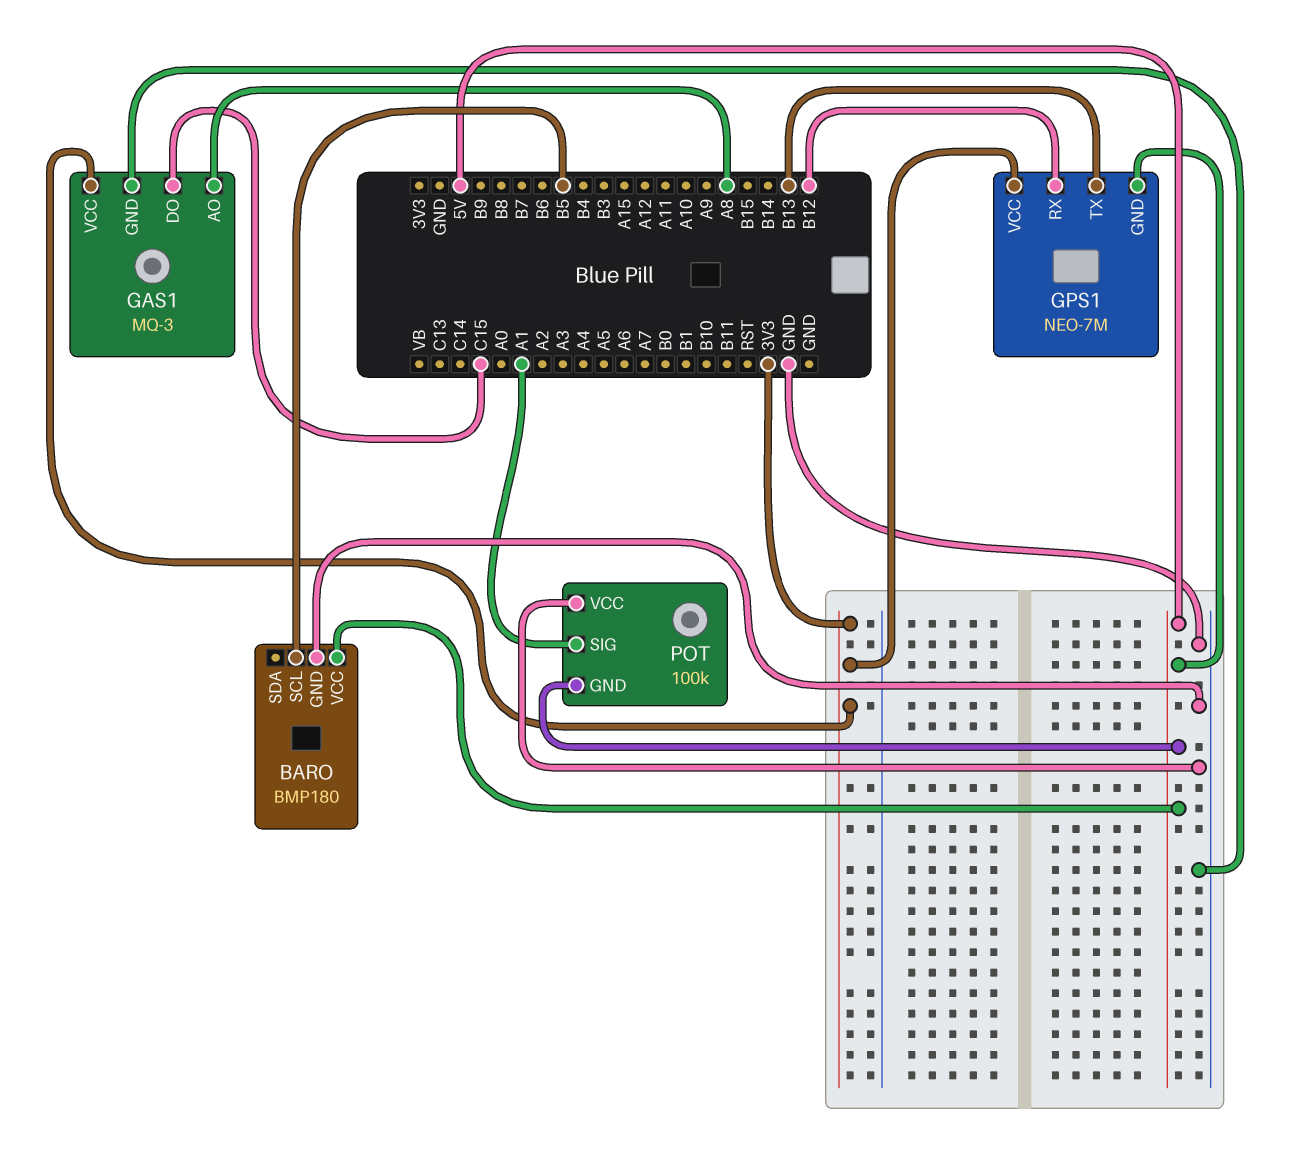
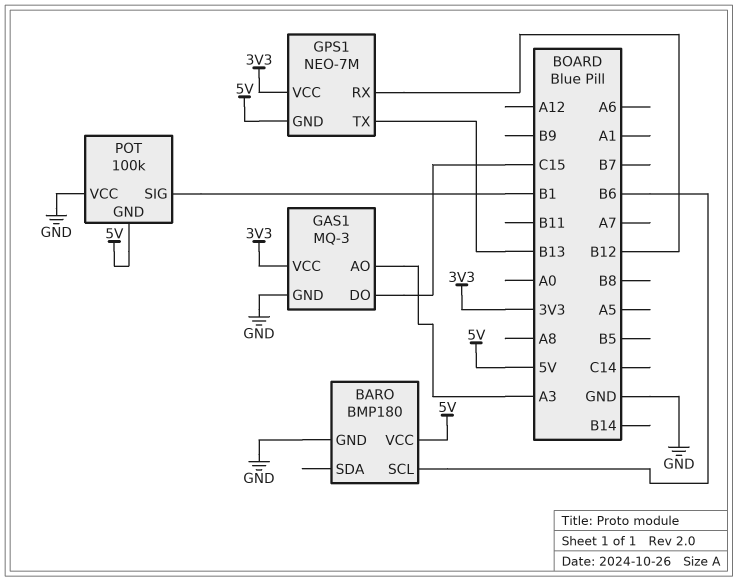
BARO pin SCL: B5 -> B6
GAS1 pin AO: A8 -> A3
POT pin SIG: A1 -> B1

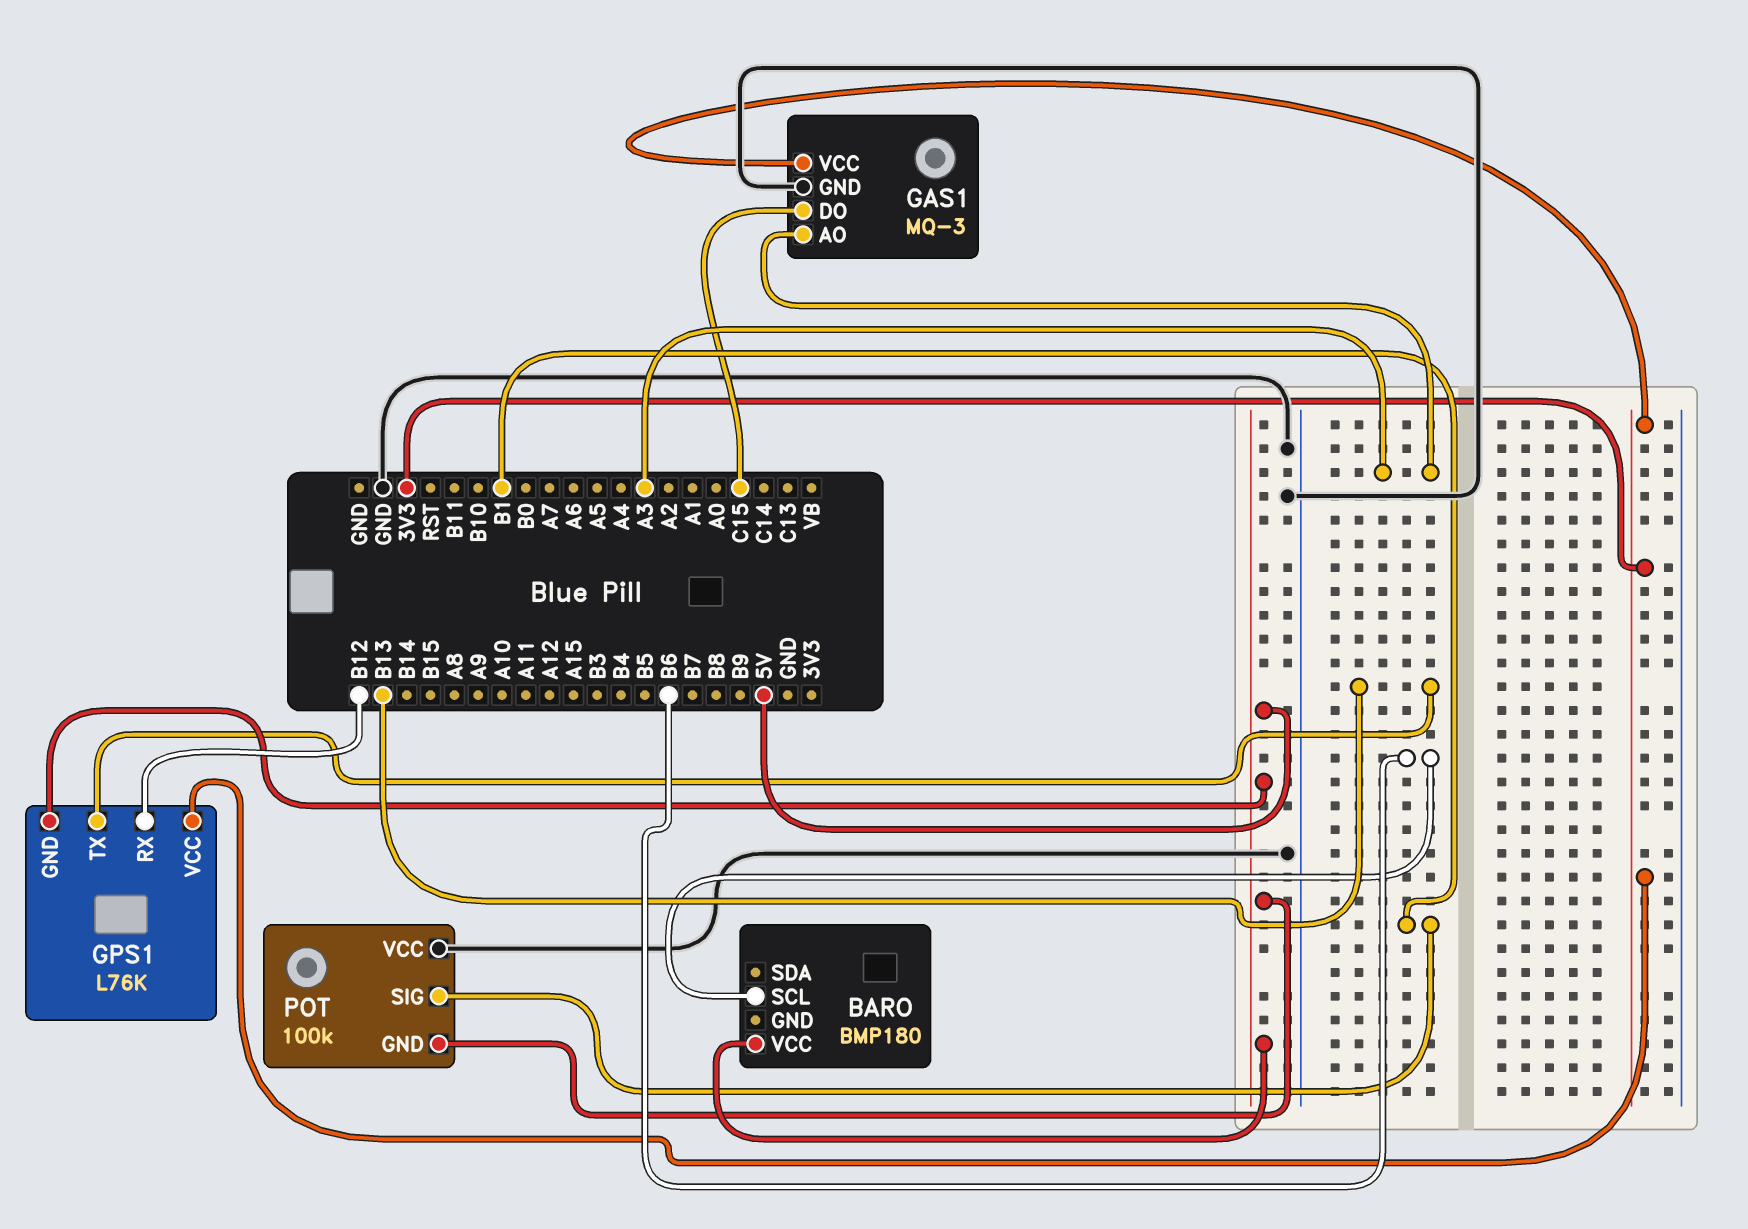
BARO pin GND: GND -> none
GPS1: NEO-7M -> L76K

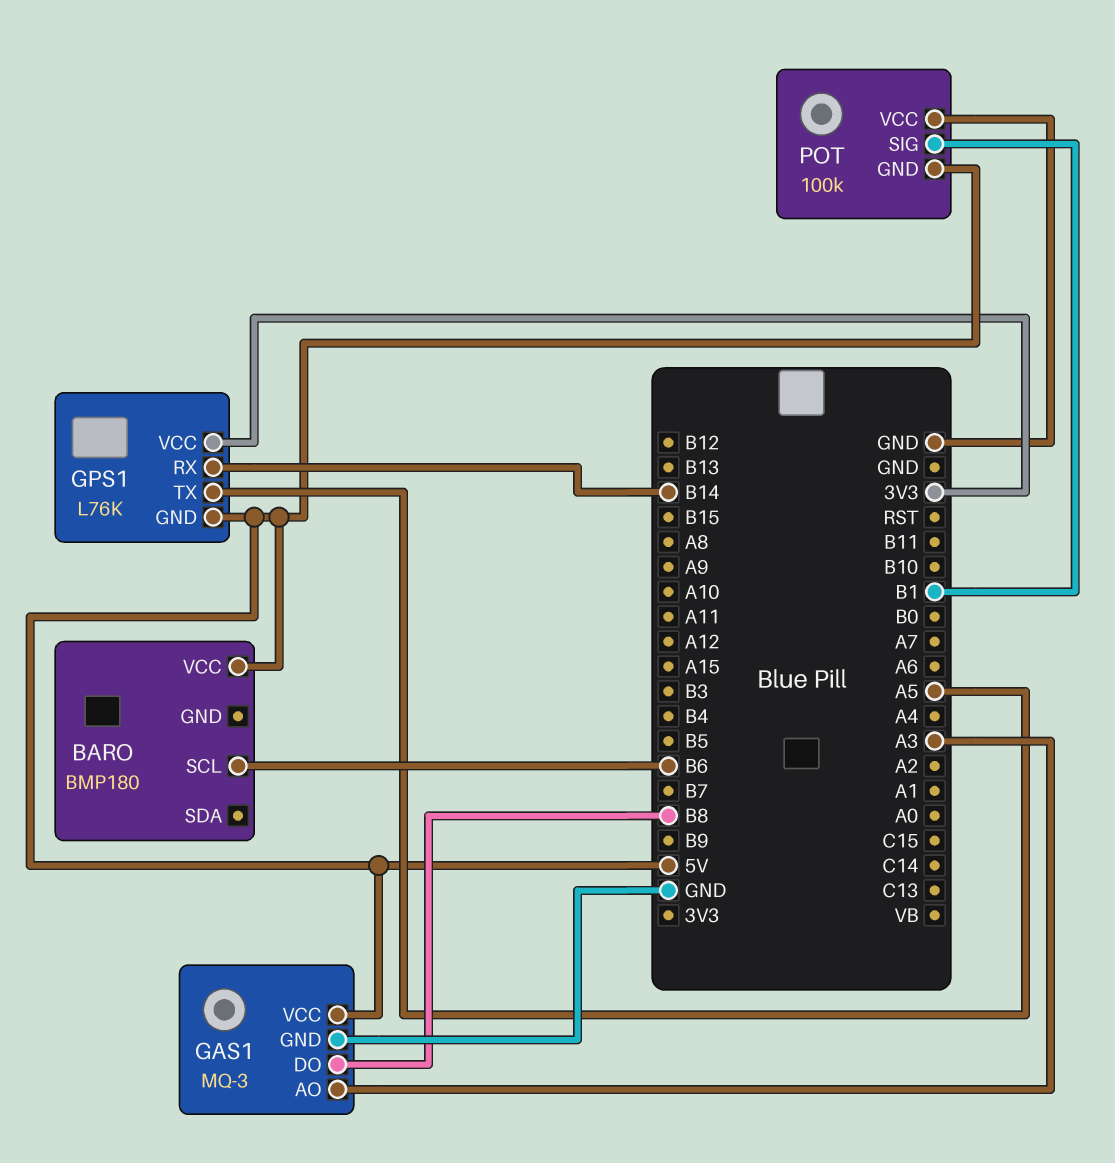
GAS1 pin DO: C15 -> B8
GAS1 pin VCC: 3V3 -> 5V
GPS1 pin RX: B12 -> B14
GPS1 pin TX: B13 -> A5

